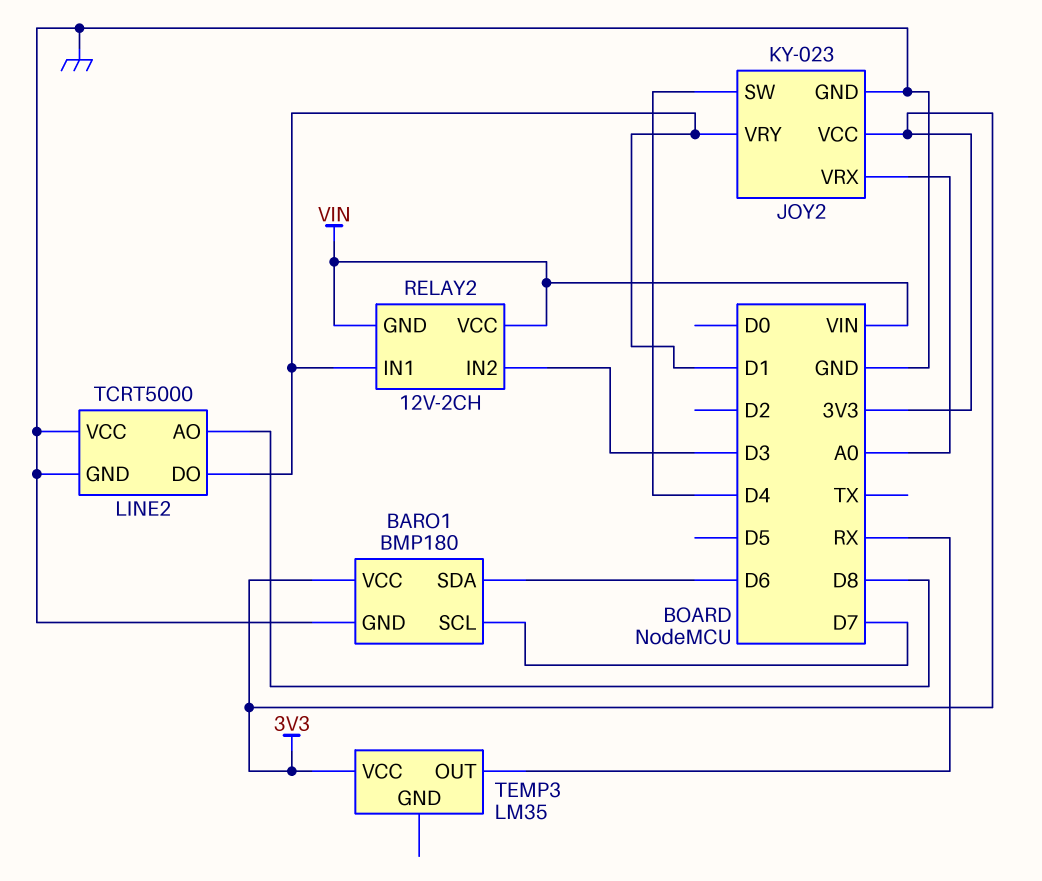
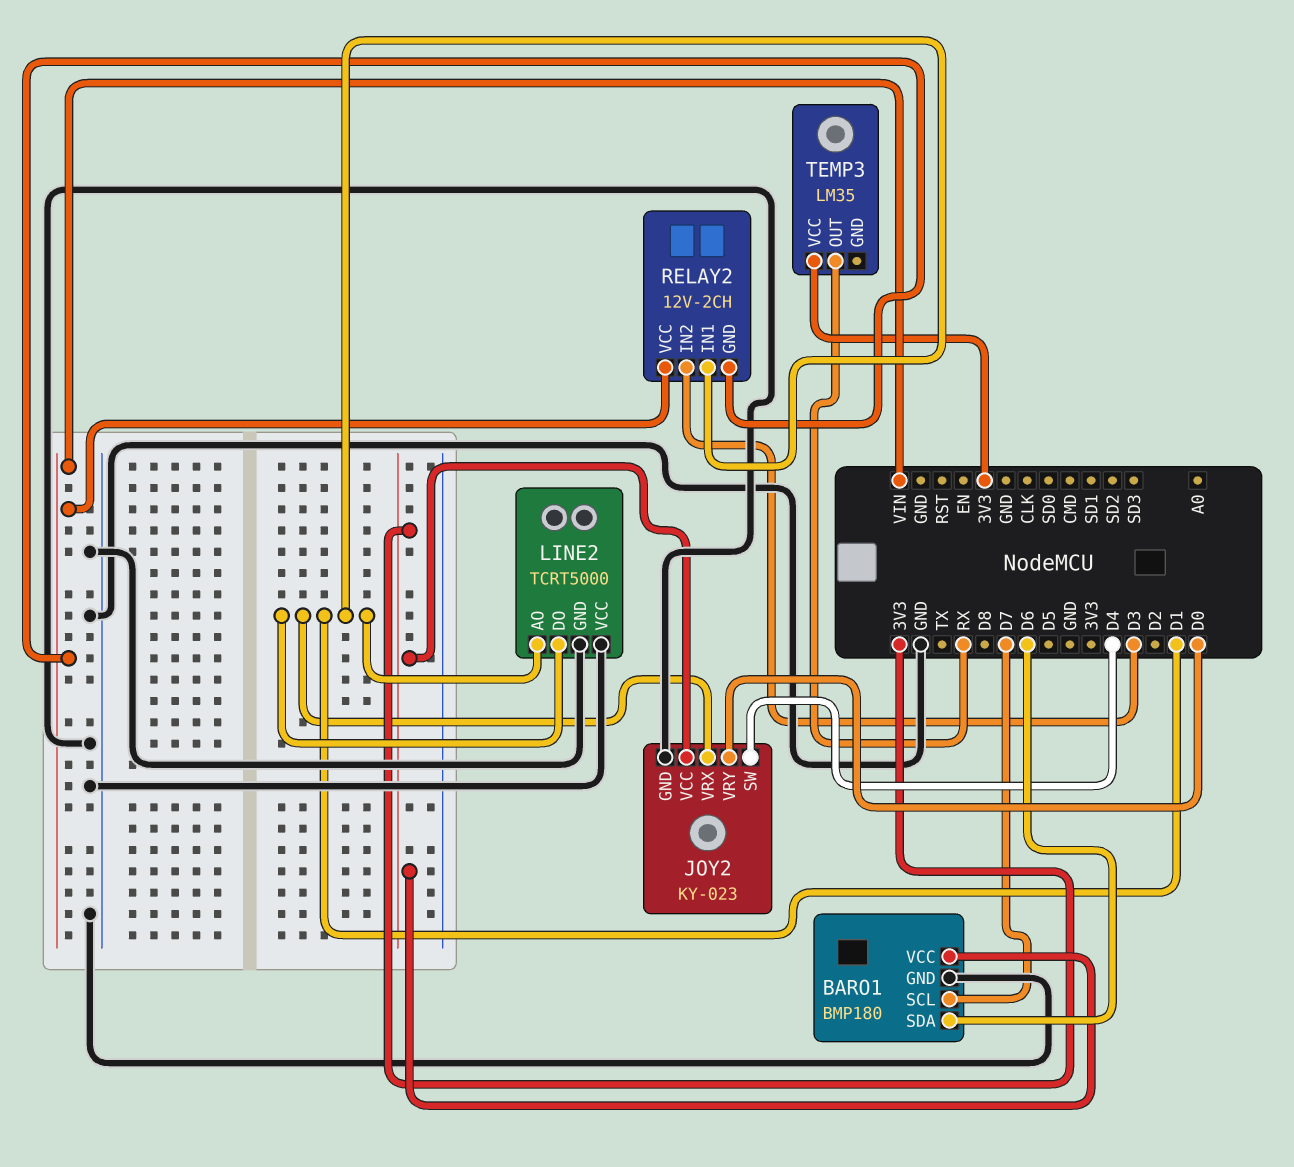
JOY2 pin VRX: A0 -> D1
JOY2 pin VRY: D1 -> D0
LINE2 pin AO: D8 -> D1

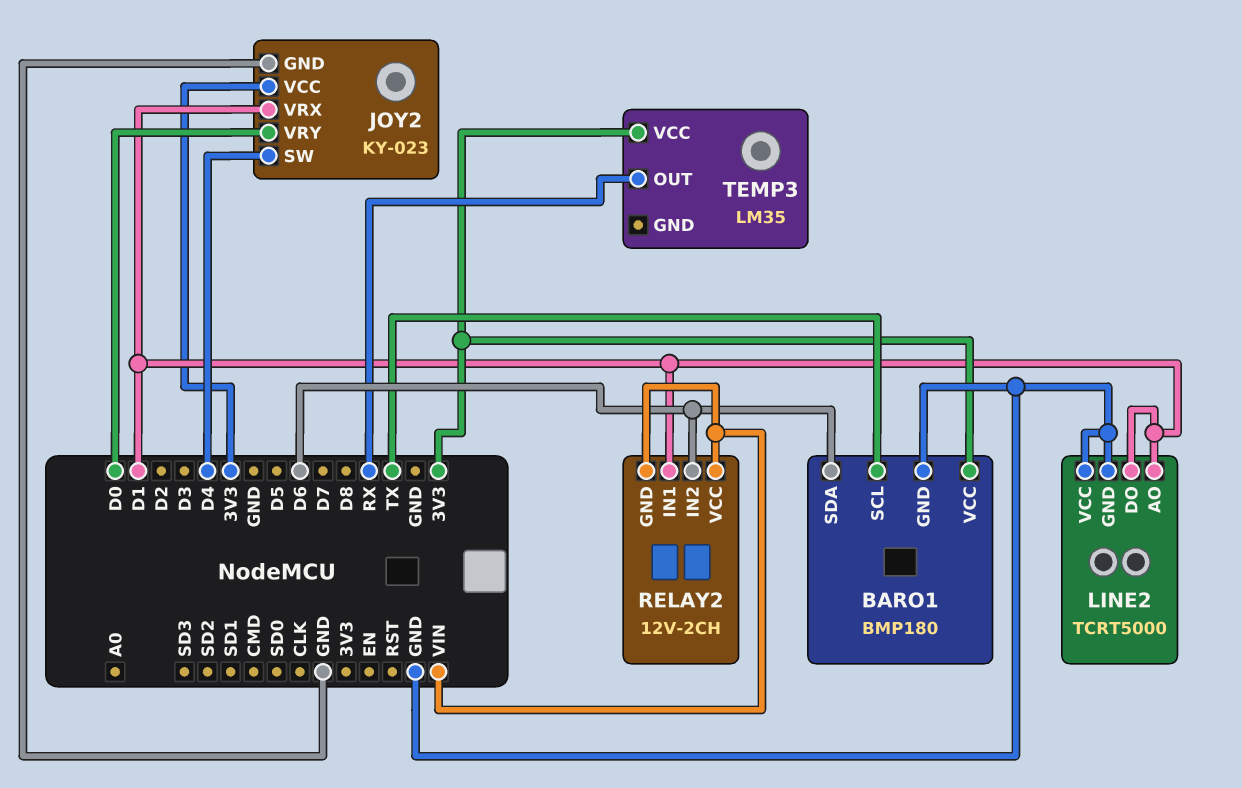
BARO1 pin SCL: D7 -> TX
RELAY2 pin IN2: D3 -> D6

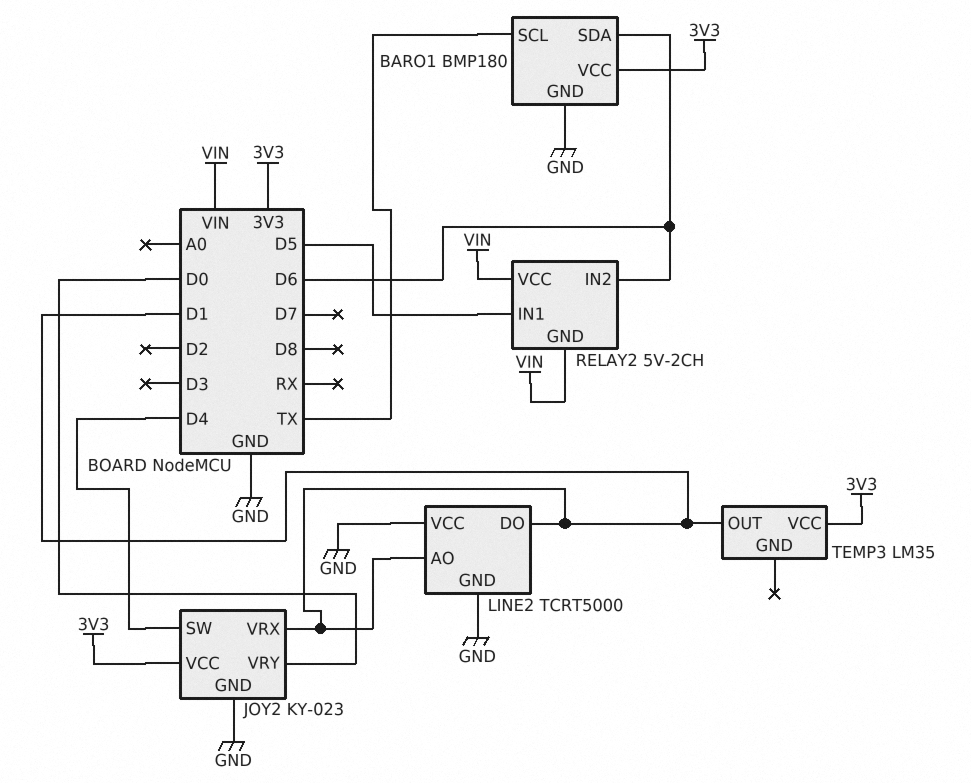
RELAY2: 12V-2CH -> 5V-2CH
RELAY2 pin IN1: D1 -> D5
TEMP3 pin OUT: RX -> D1

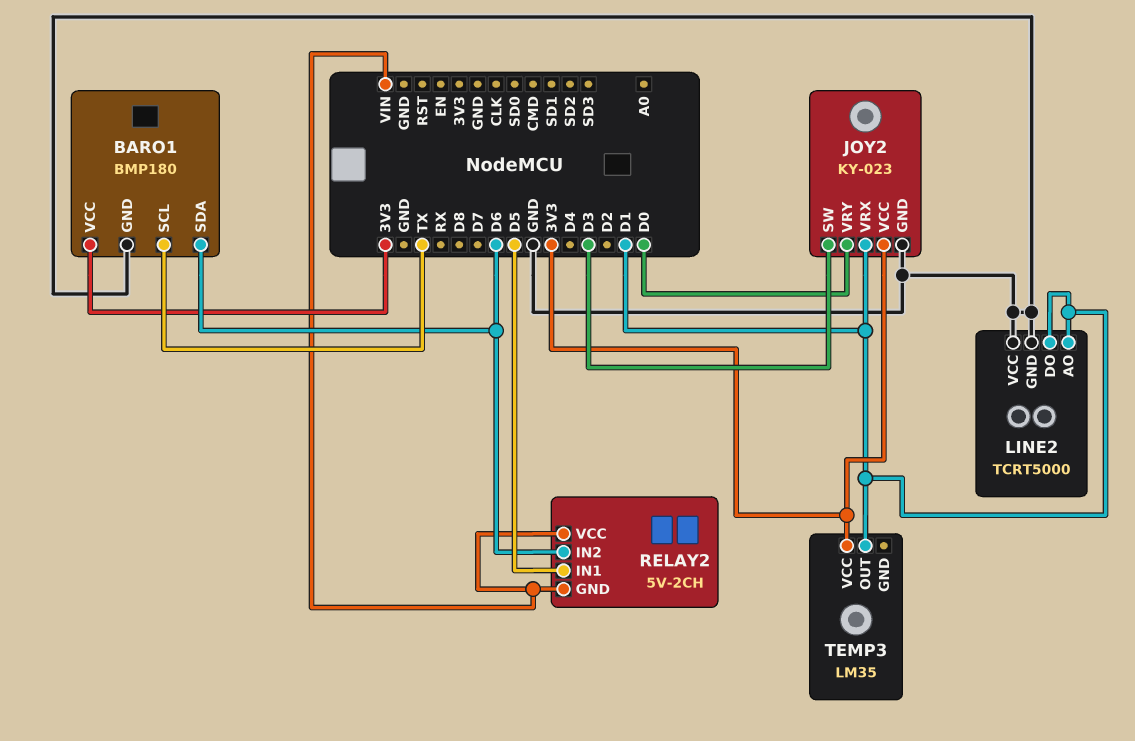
JOY2 pin SW: D4 -> D3

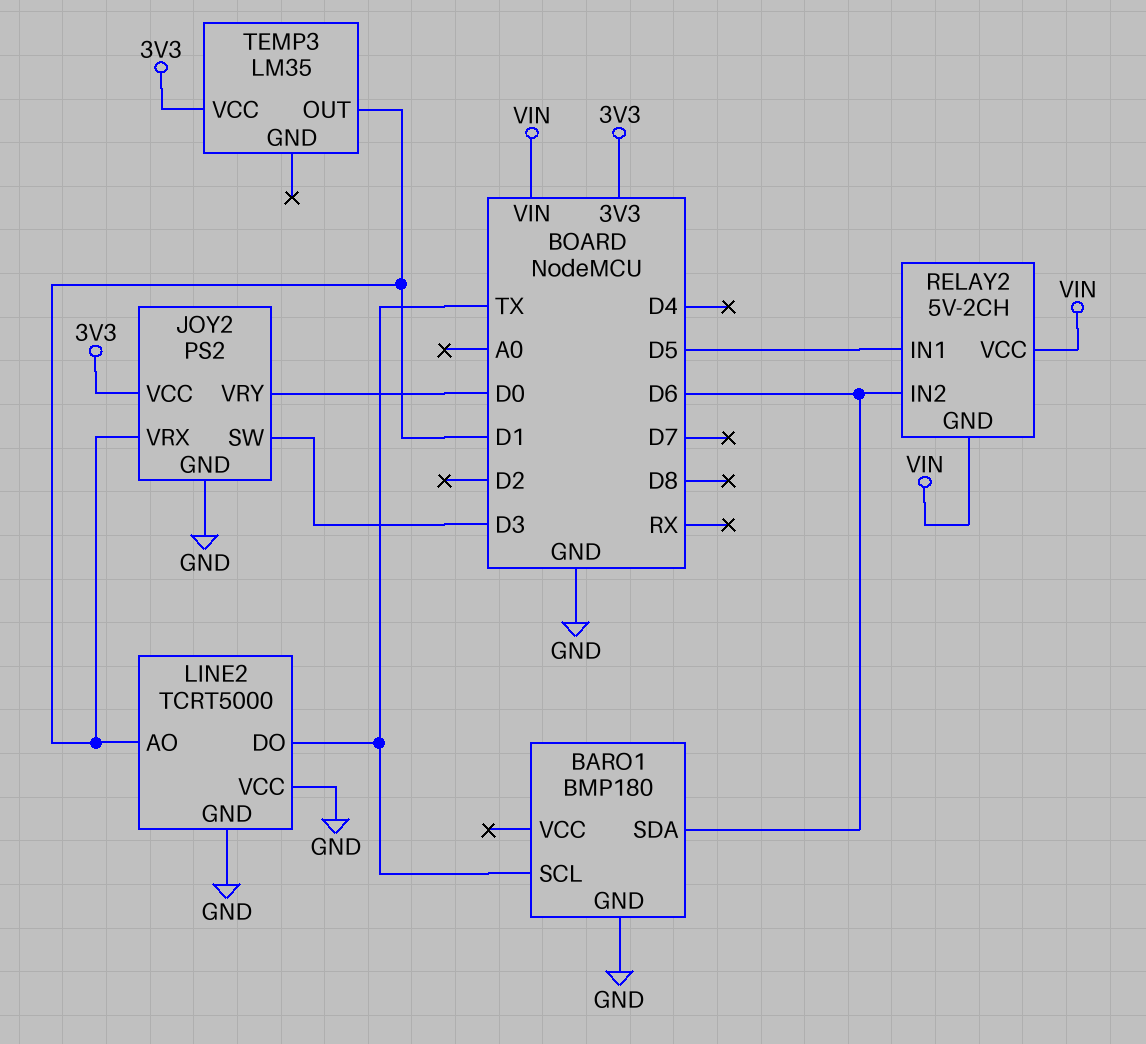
BARO1 pin VCC: 3V3 -> none
JOY2: KY-023 -> PS2
LINE2 pin DO: D1 -> TX

